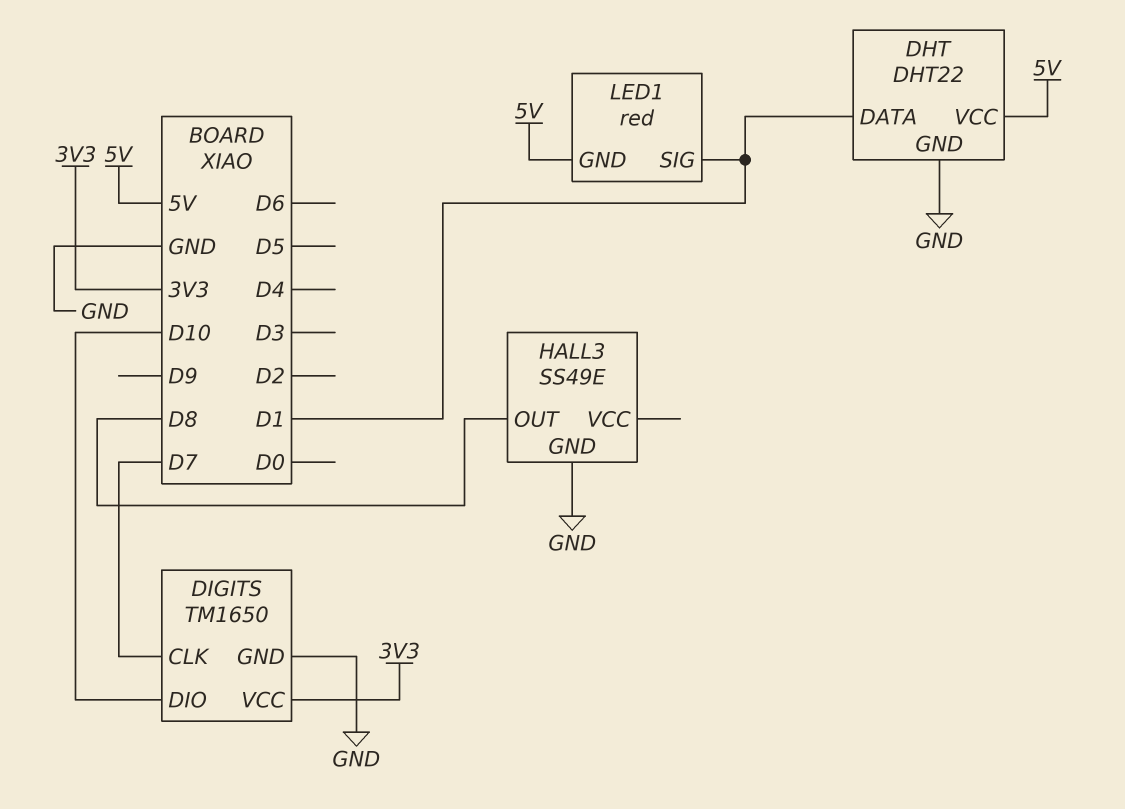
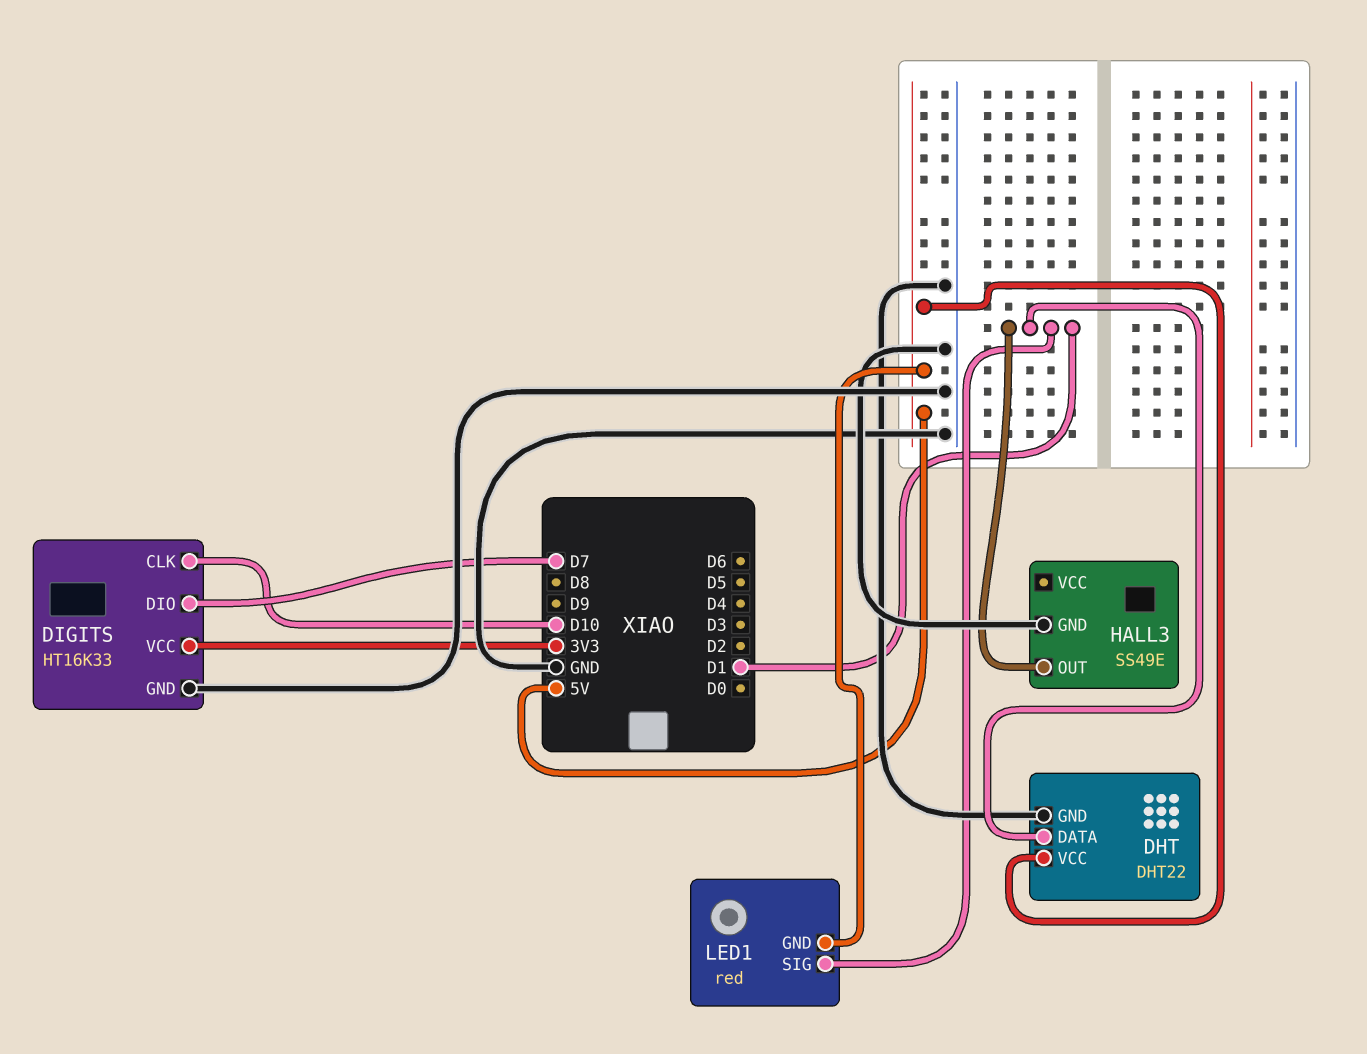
DIGITS: TM1650 -> HT16K33
DIGITS pin CLK: D7 -> D10
DIGITS pin DIO: D10 -> D7
HALL3 pin OUT: D8 -> D1

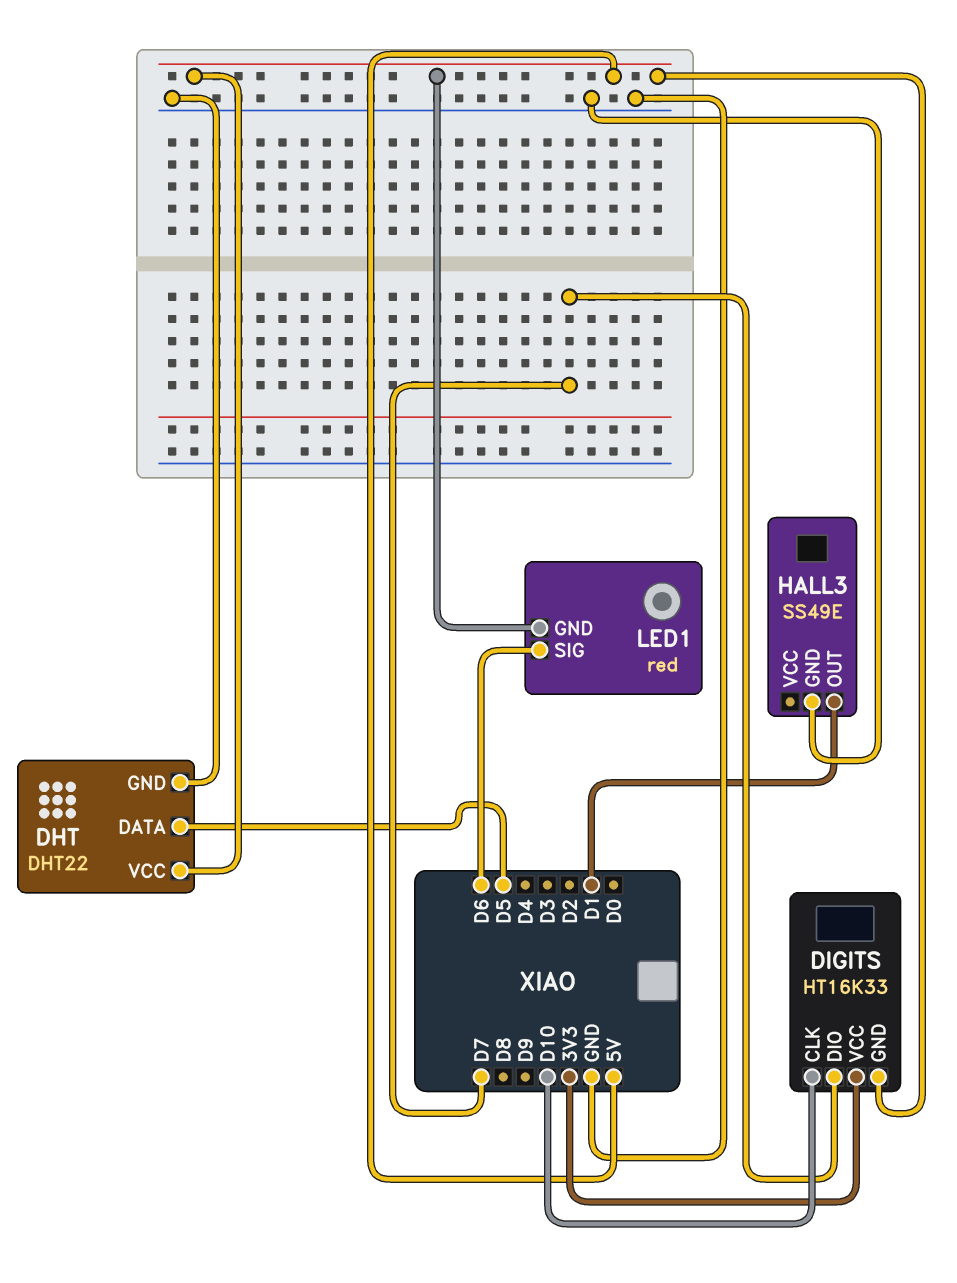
DHT pin DATA: D1 -> D5
DIGITS pin GND: GND -> 5V
LED1 pin SIG: D1 -> D6

